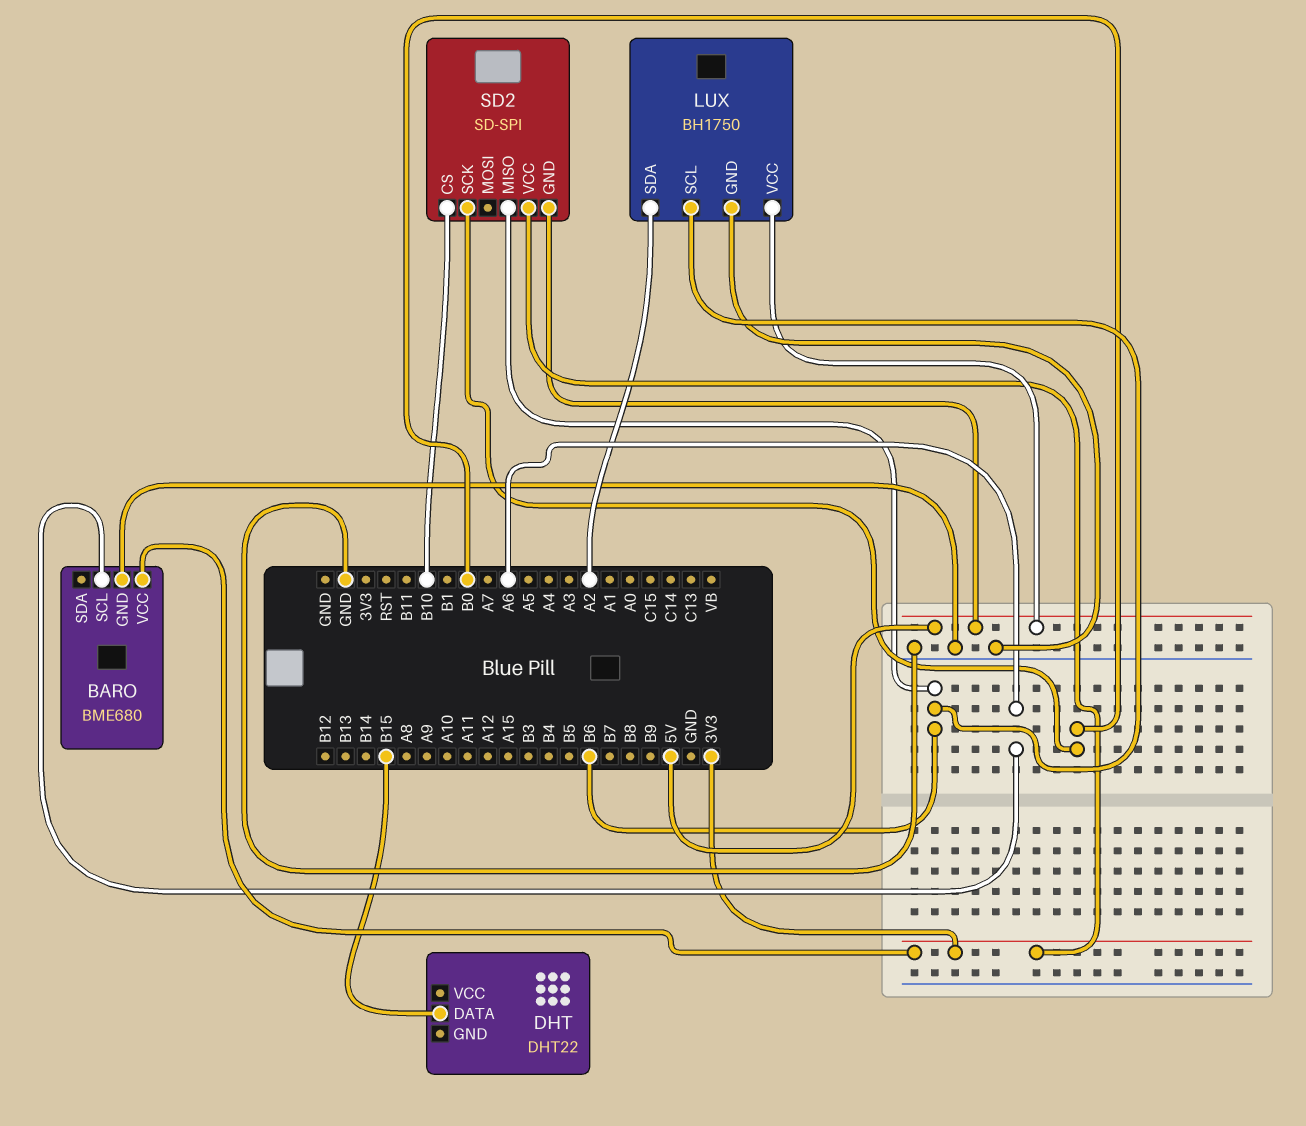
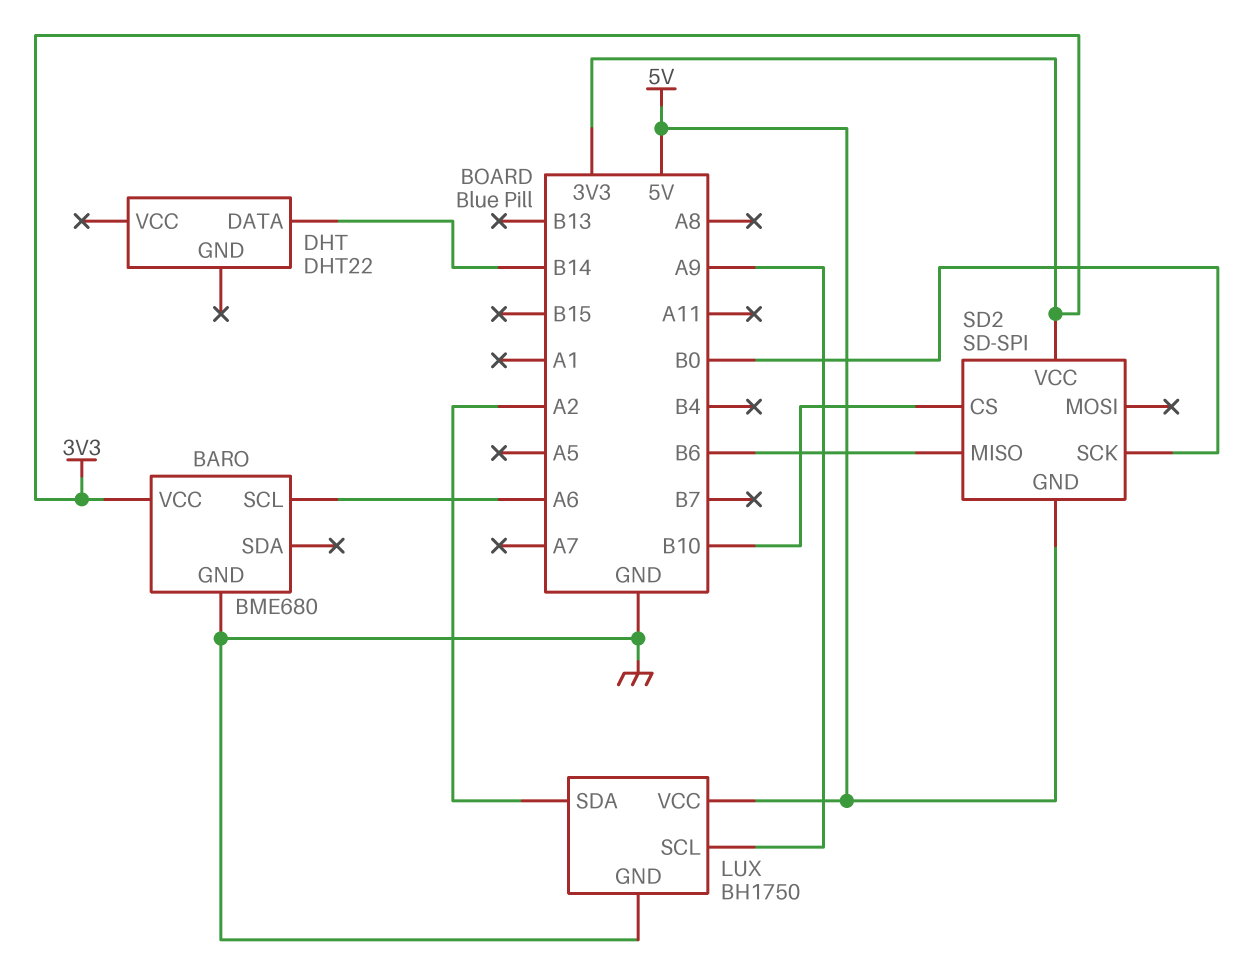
DHT pin DATA: B15 -> B14
LUX pin SCL: B6 -> A9

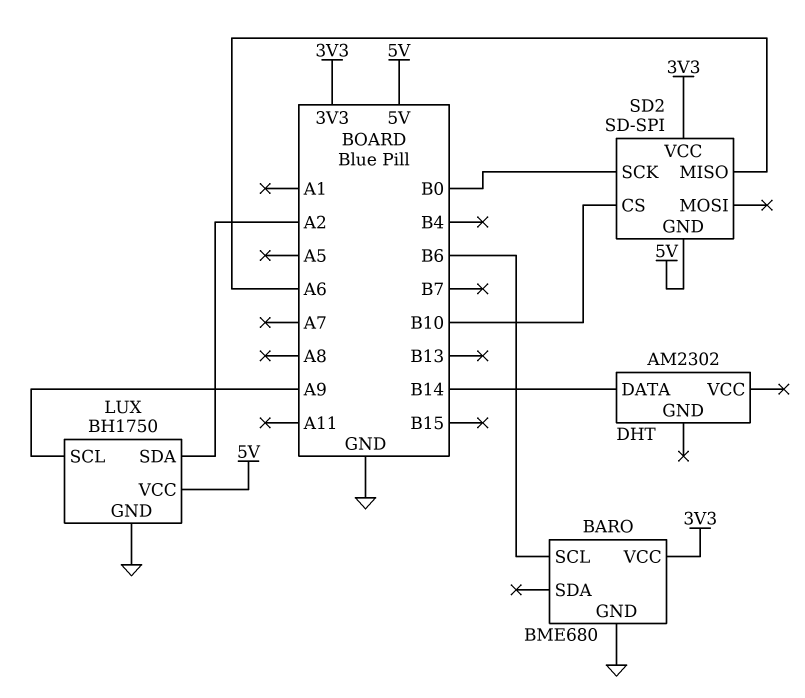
BARO pin SCL: A6 -> B6
DHT: DHT22 -> AM2302
SD2 pin MISO: B6 -> A6

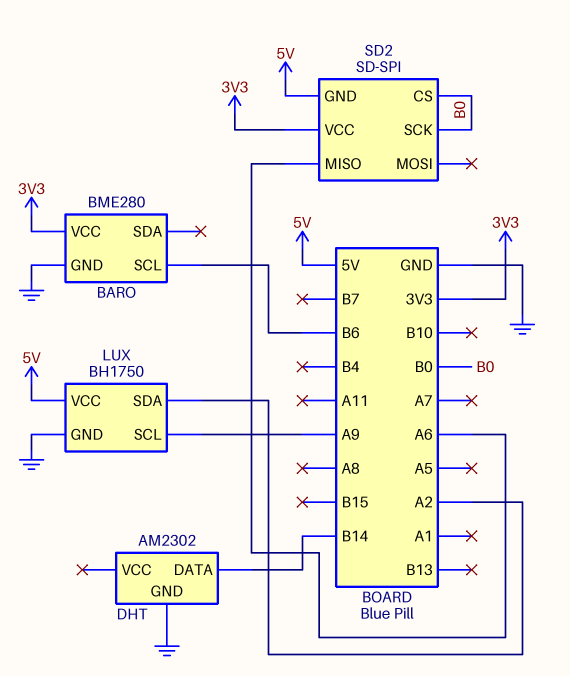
BARO: BME680 -> BME280
DHT pin GND: none -> GND
SD2 pin CS: B10 -> B0

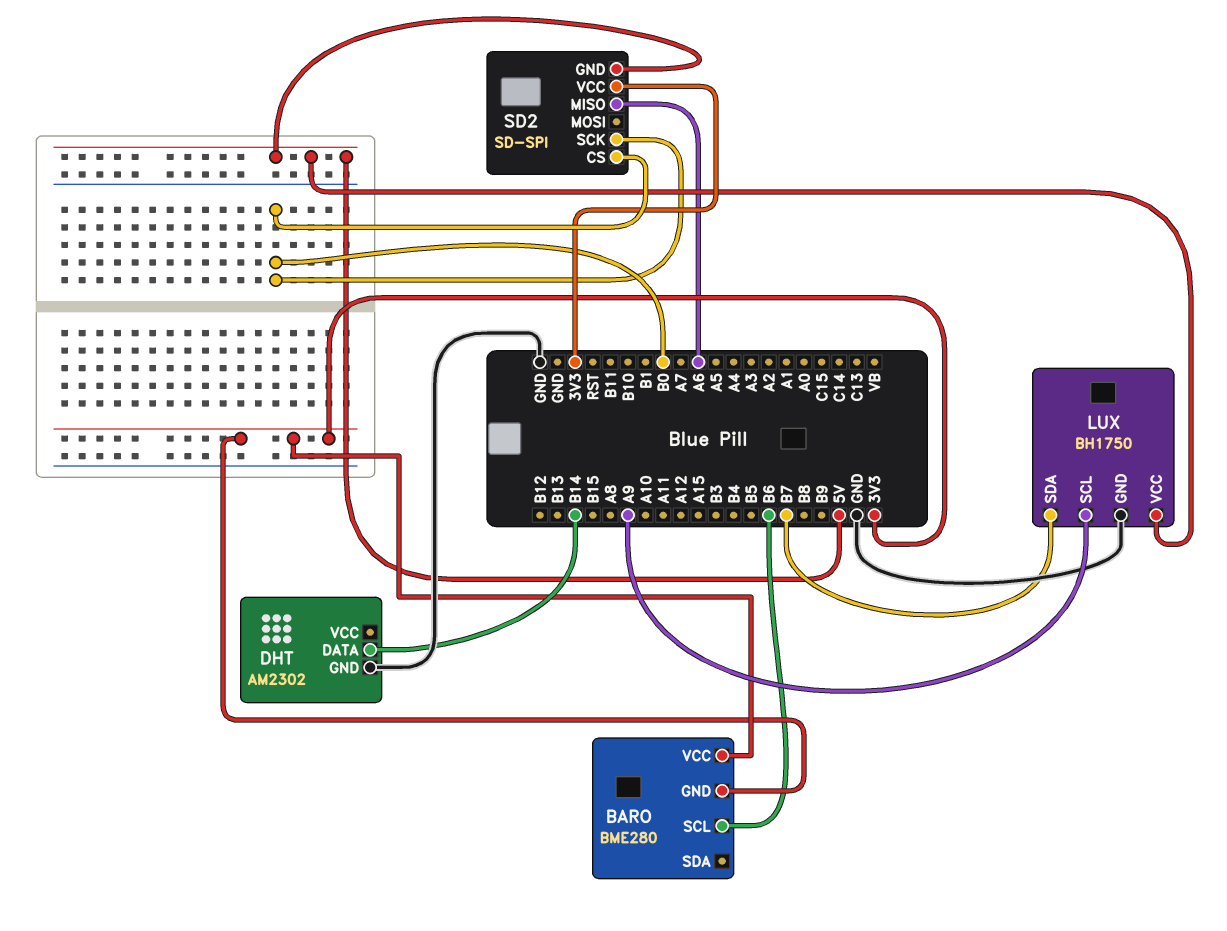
BARO pin GND: GND -> 3V3
LUX pin SDA: A2 -> B7

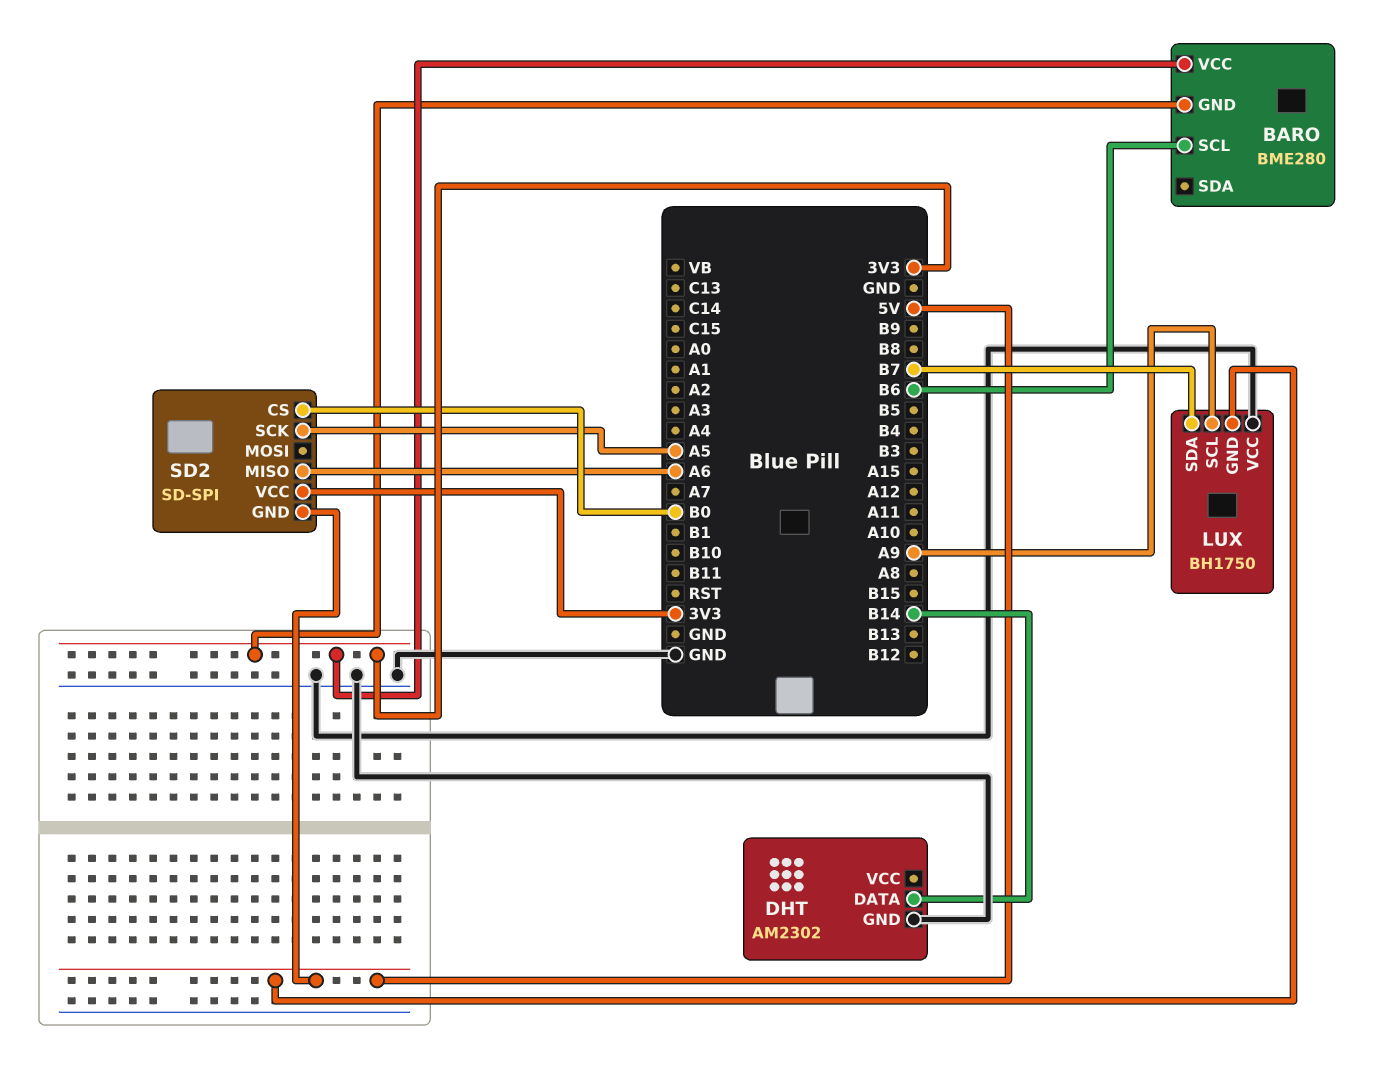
LUX pin GND: GND -> 5V
LUX pin VCC: 5V -> GND
SD2 pin SCK: B0 -> A5

